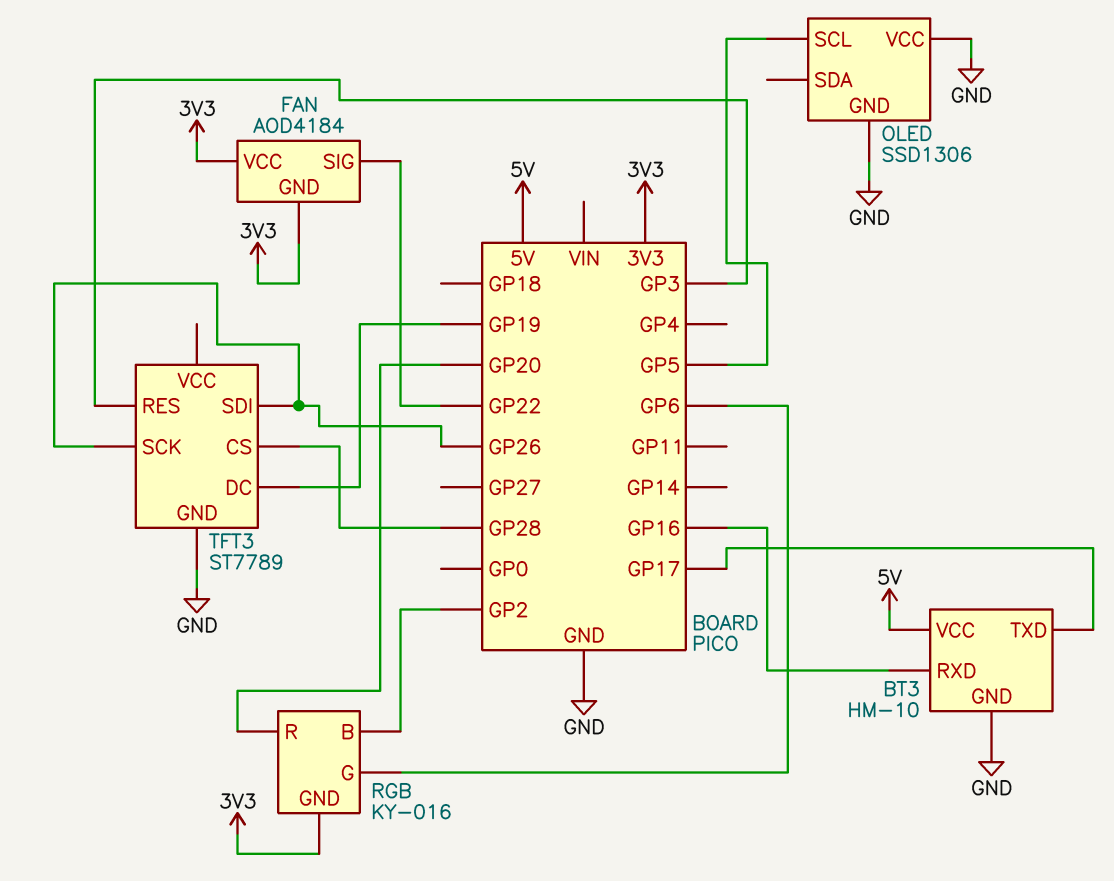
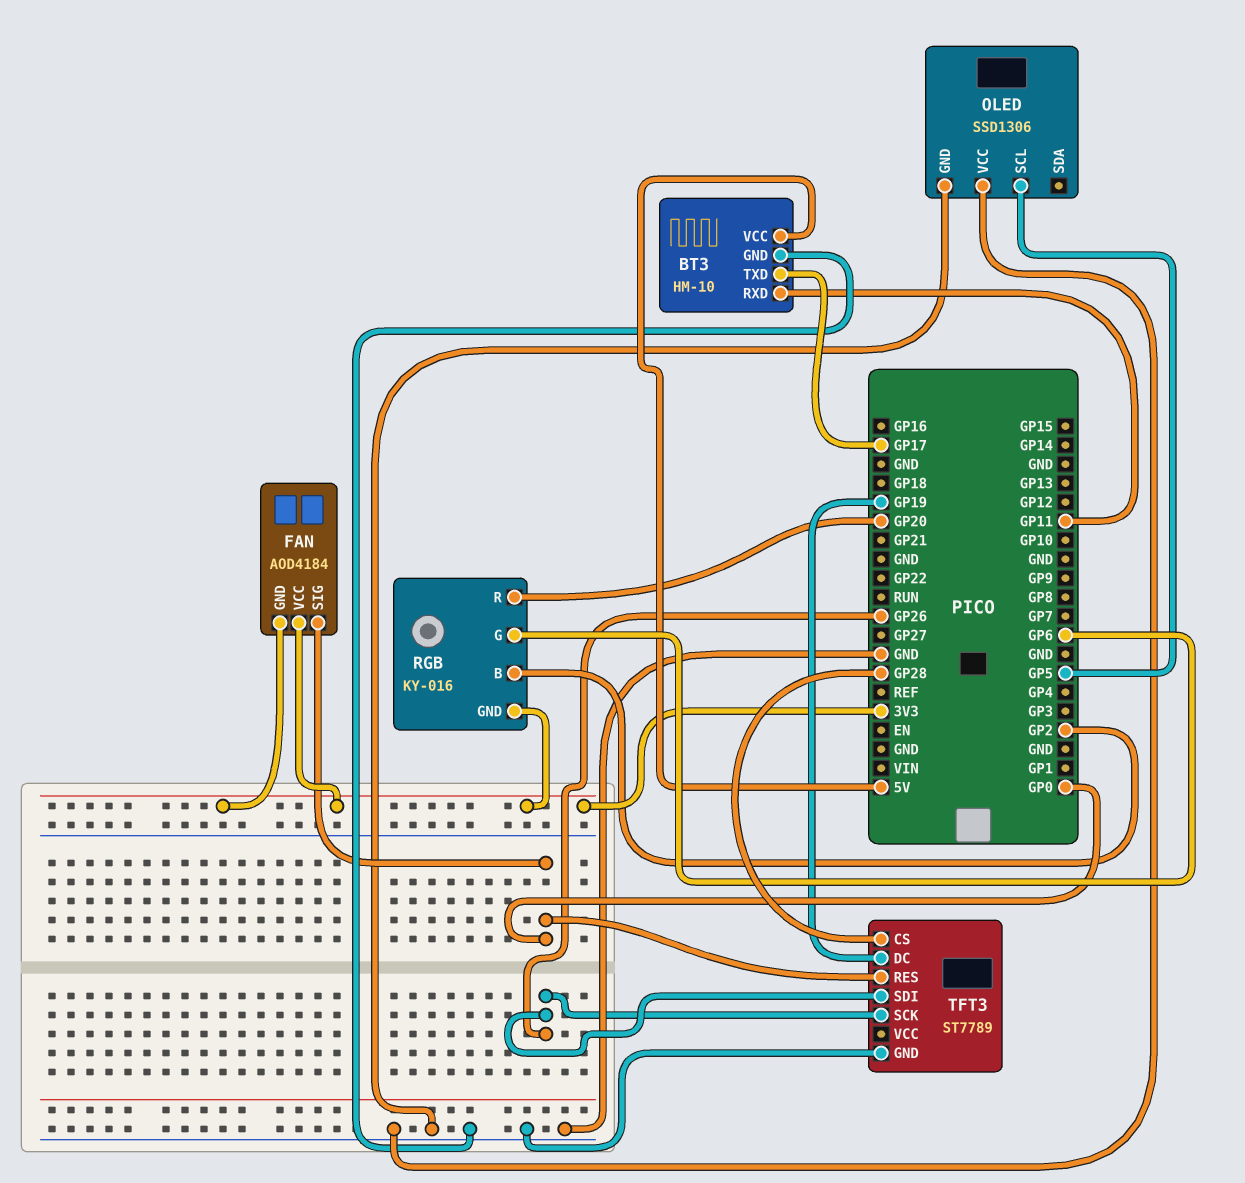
BT3 pin RXD: GP16 -> GP11
FAN pin SIG: GP22 -> GP0
TFT3 pin RES: GP3 -> GP0

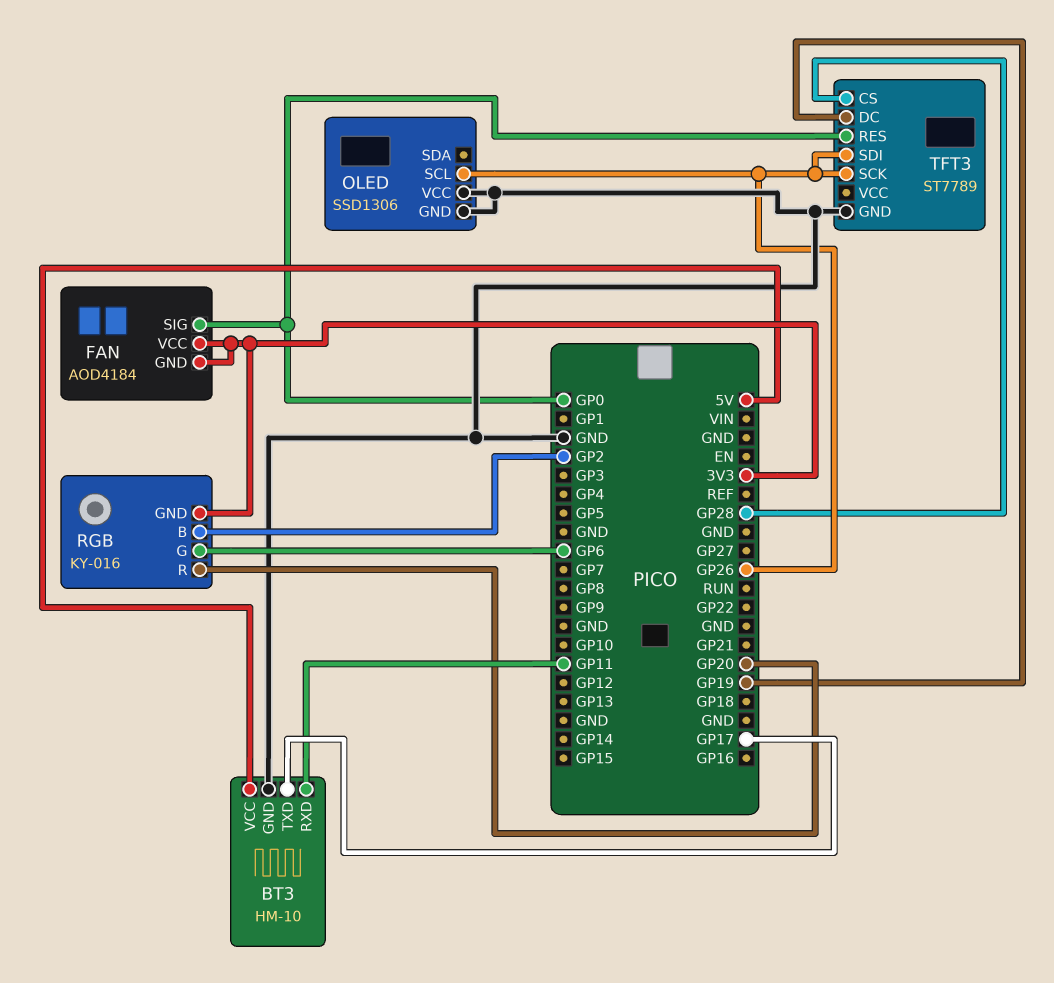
OLED pin SCL: GP5 -> GP26

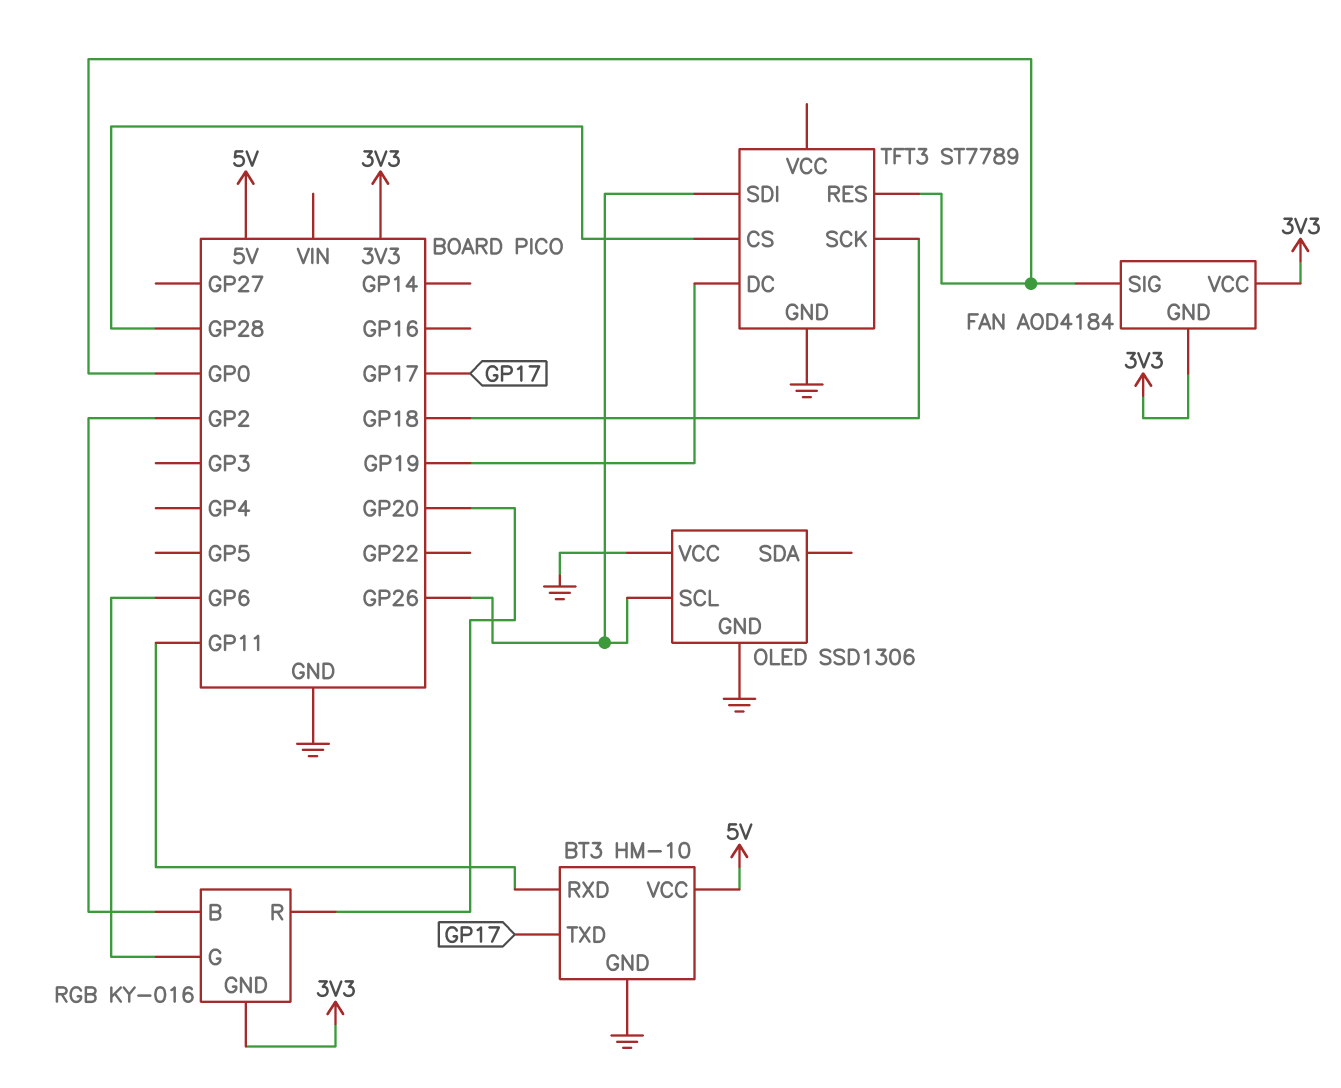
TFT3 pin SCK: GP26 -> GP18

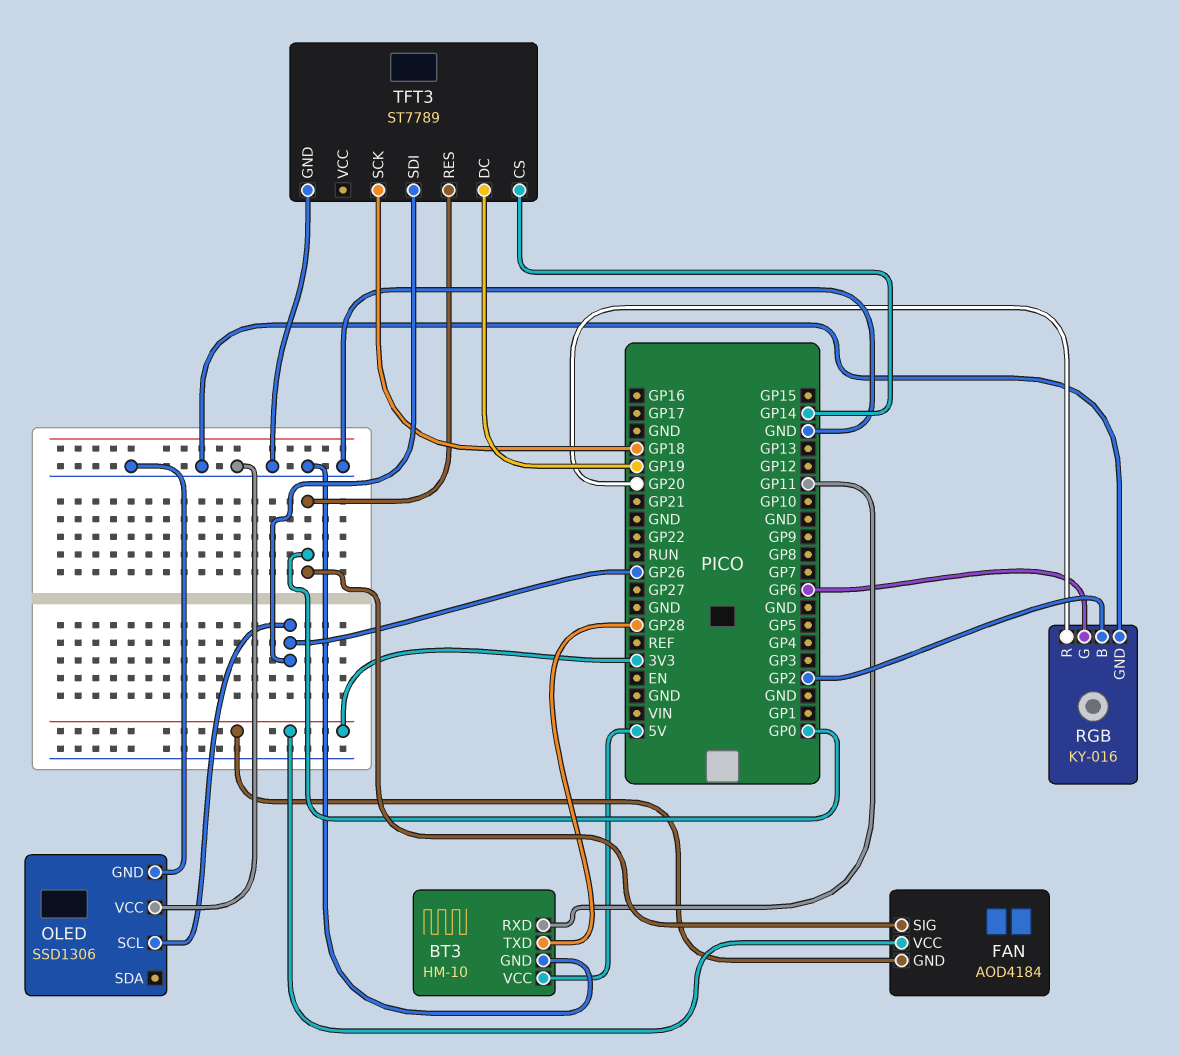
BT3 pin TXD: GP17 -> GP28
RGB pin GND: 3V3 -> GND
TFT3 pin CS: GP28 -> GP14

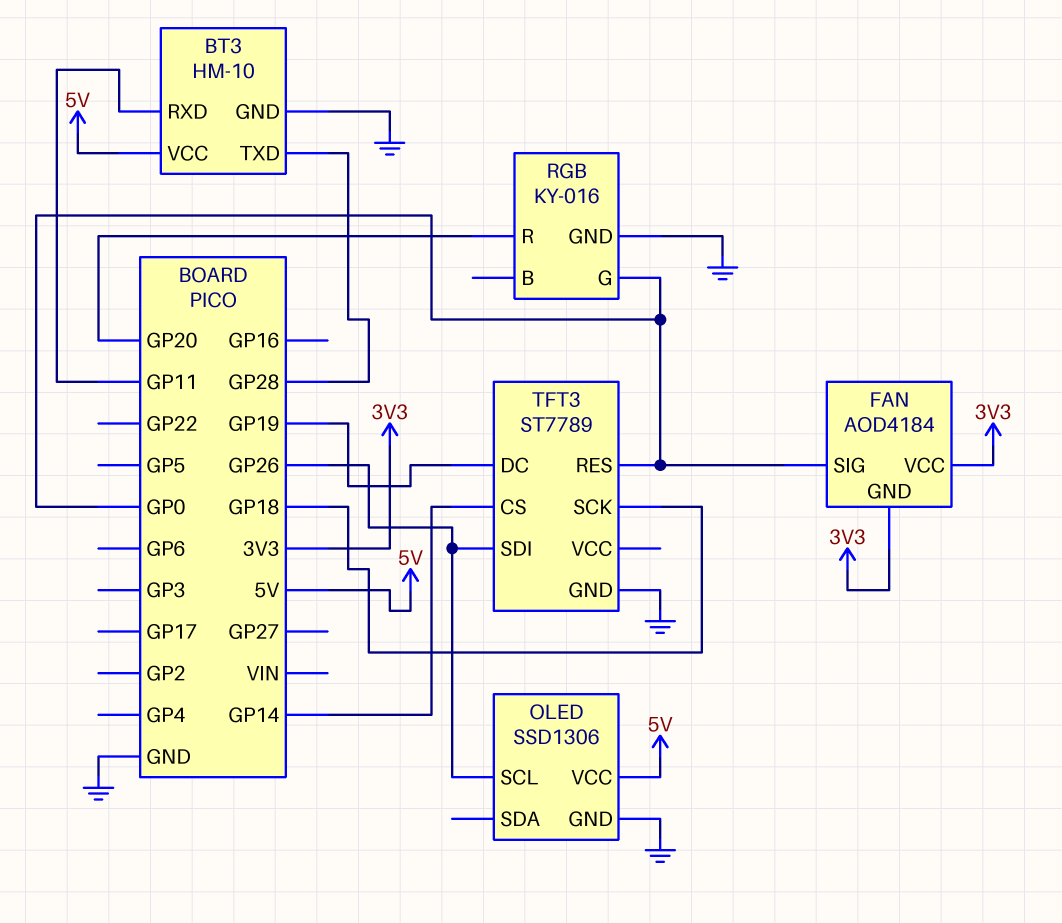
OLED pin VCC: GND -> 5V
RGB pin B: GP2 -> none
RGB pin G: GP6 -> GP0

